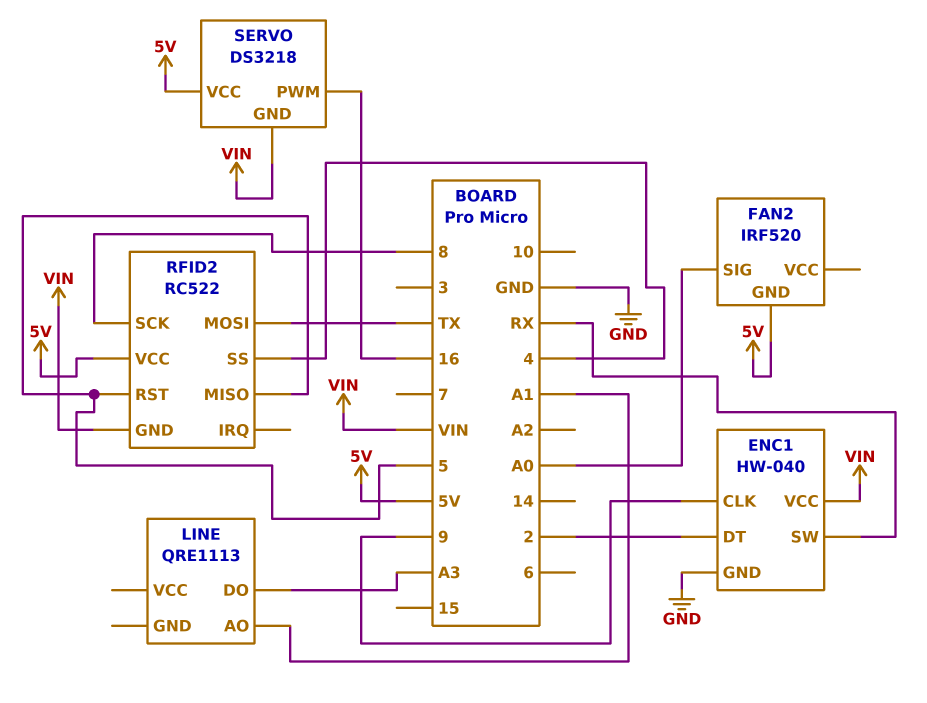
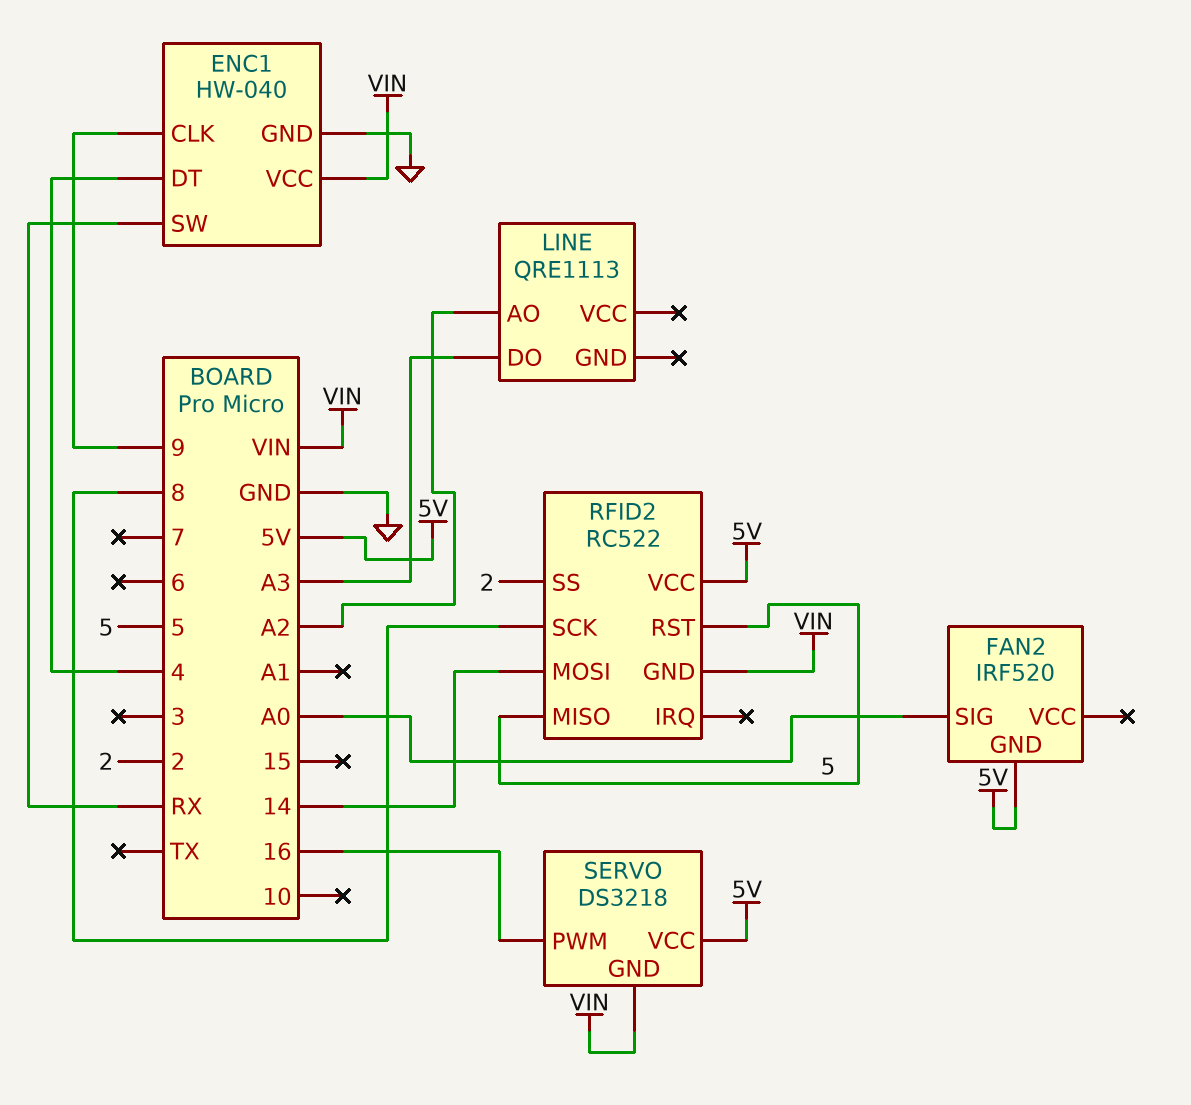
ENC1 pin DT: 2 -> 4
LINE pin AO: A1 -> A2
RFID2 pin MOSI: TX -> 14
RFID2 pin SS: 4 -> 2

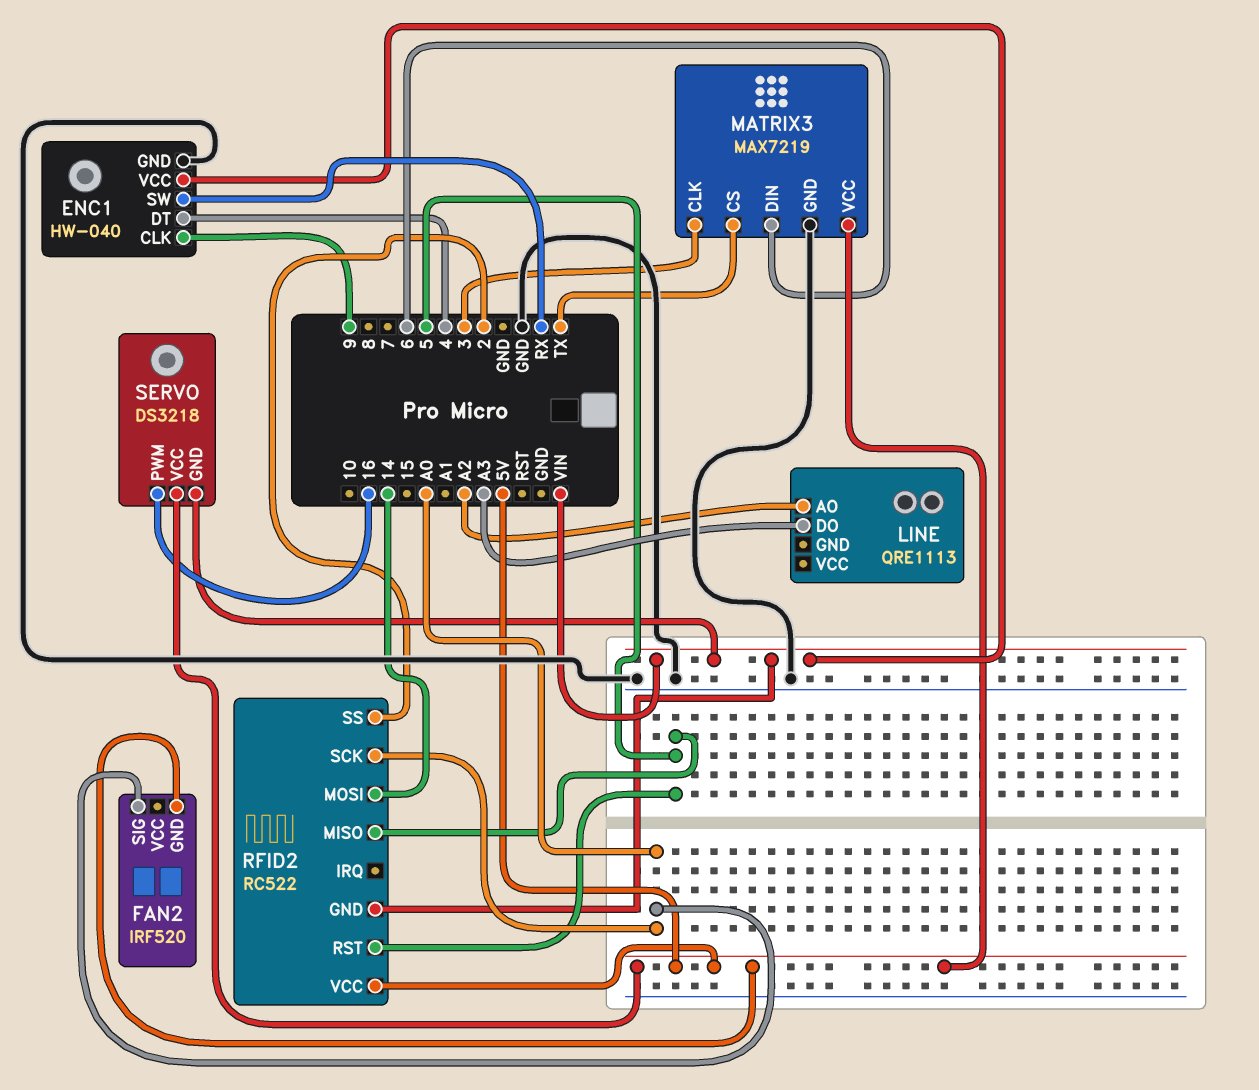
MATRIX3: none -> MAX7219
MATRIX3 pin CLK: none -> 3
MATRIX3 pin CS: none -> TX
MATRIX3 pin DIN: none -> 6
MATRIX3 pin GND: none -> GND
MATRIX3 pin VCC: none -> 5V
RFID2 pin SCK: 8 -> A0

